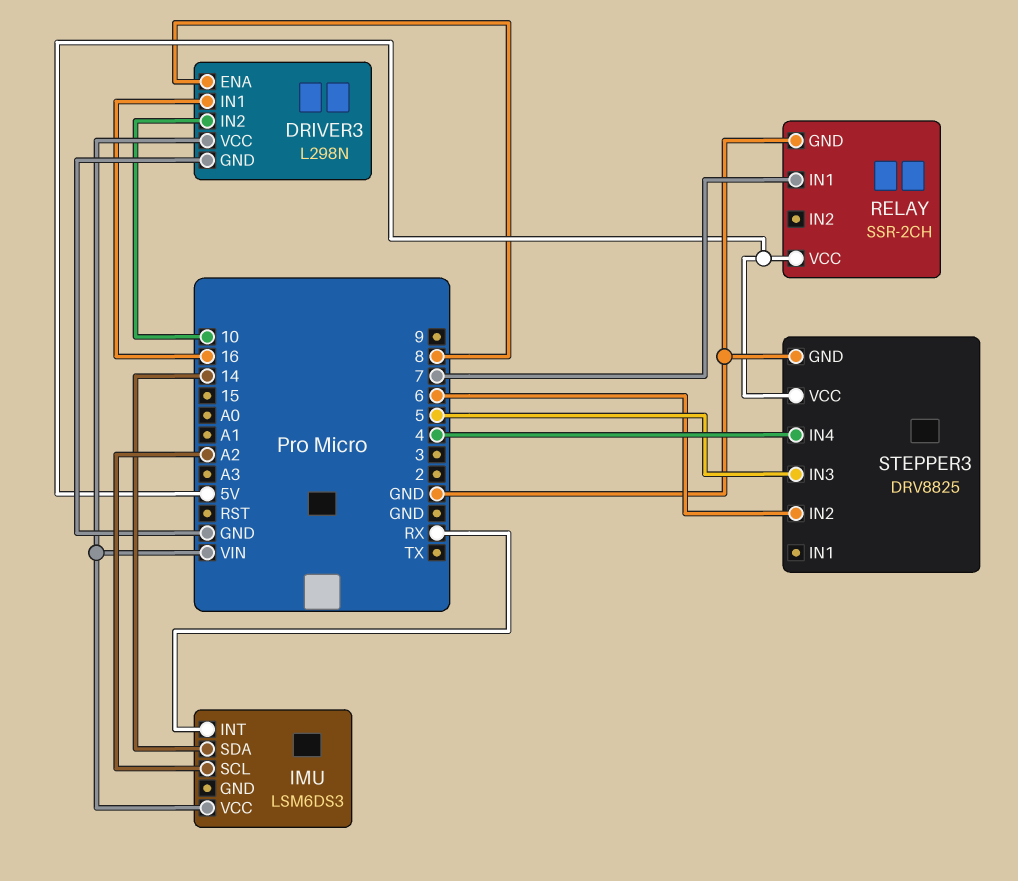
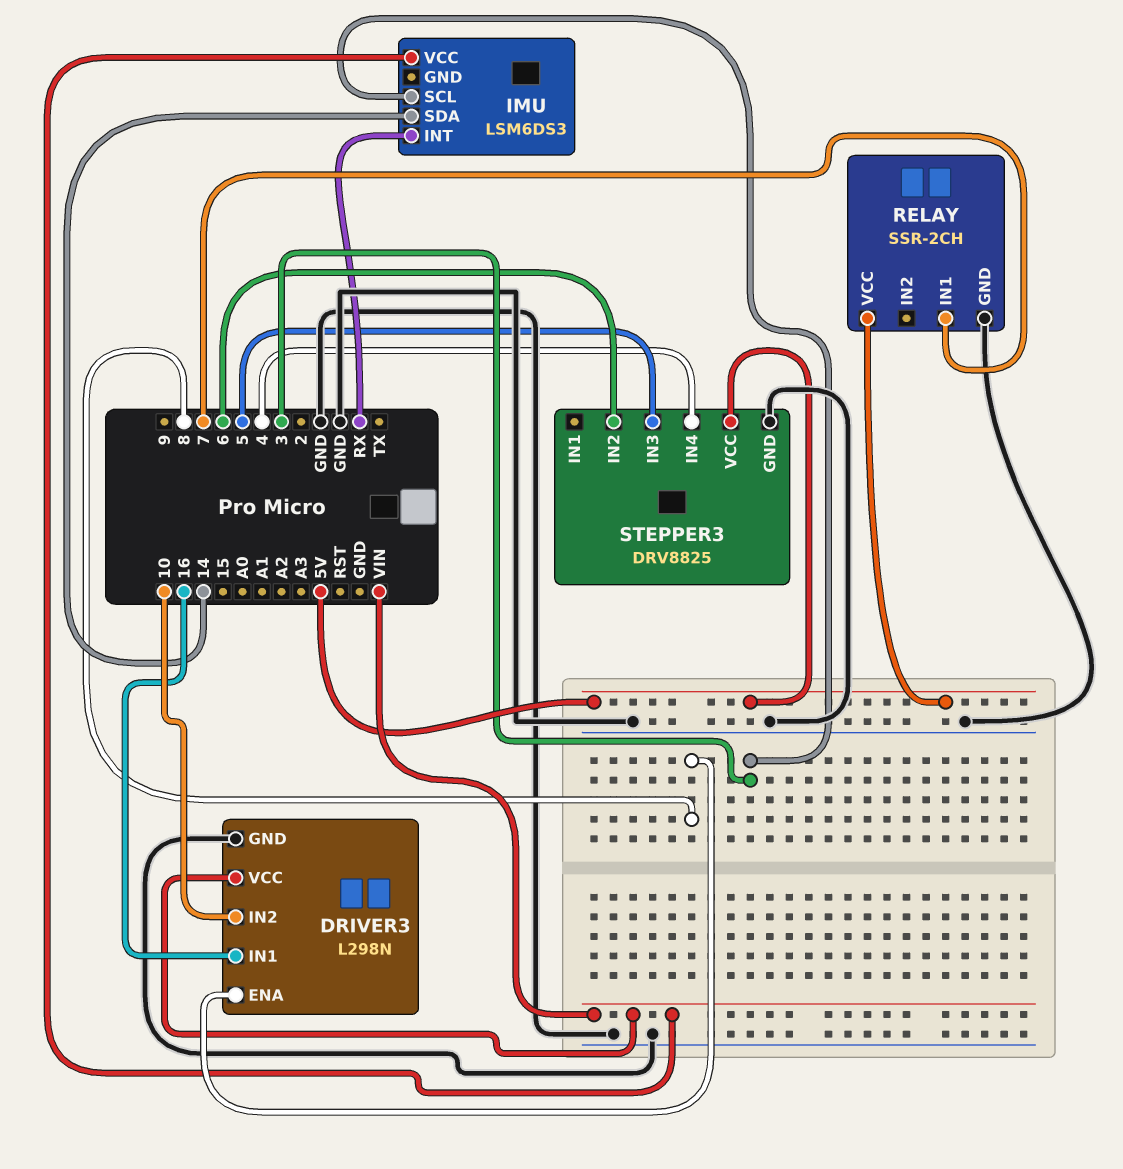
IMU pin SCL: A2 -> 3

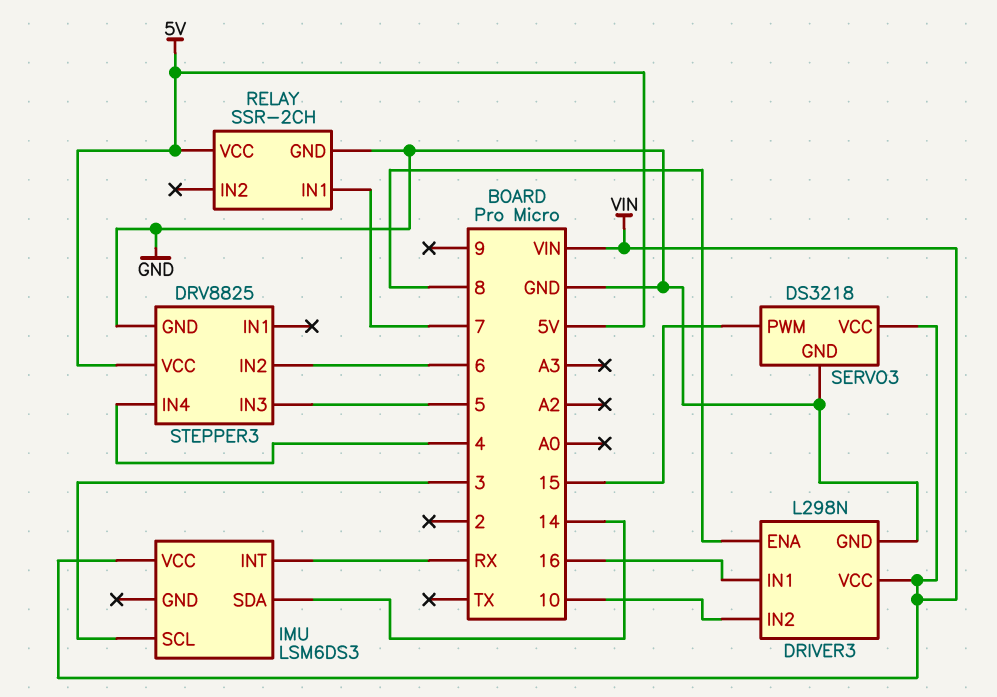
SERVO3: none -> DS3218
SERVO3 pin GND: none -> GND
SERVO3 pin PWM: none -> 15
SERVO3 pin VCC: none -> VIN

